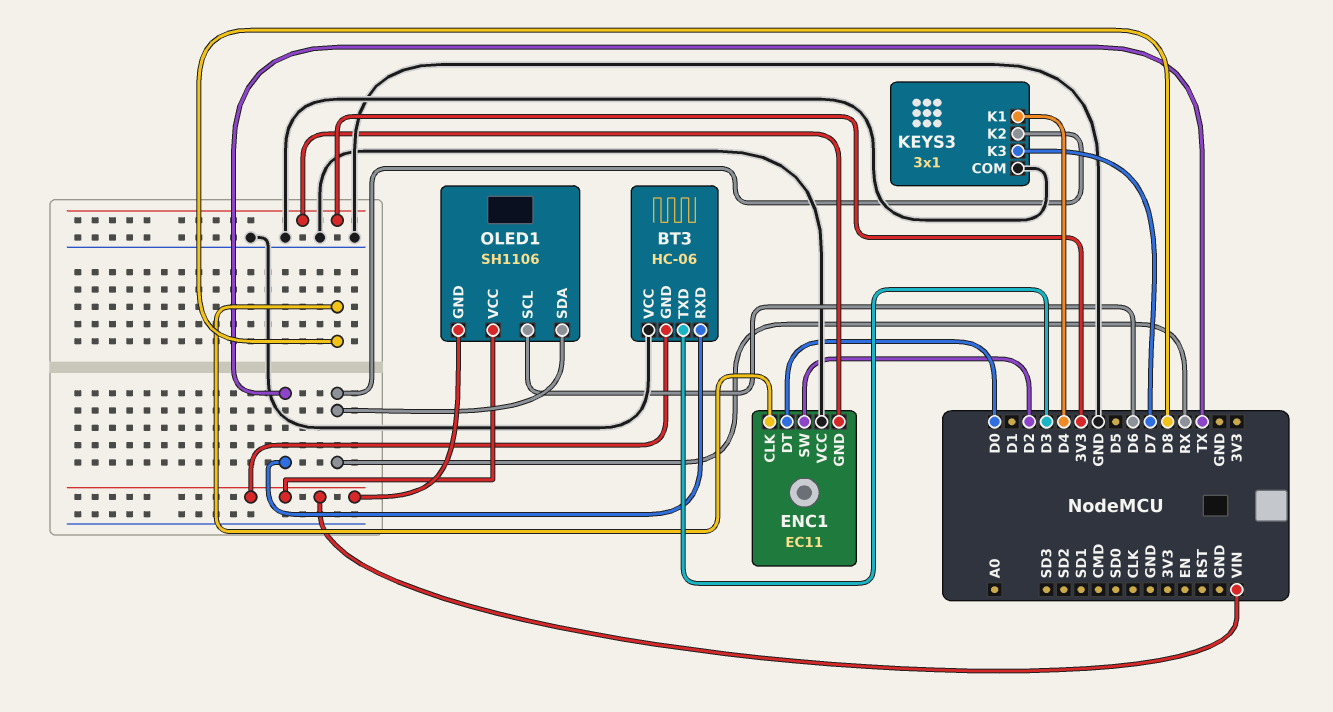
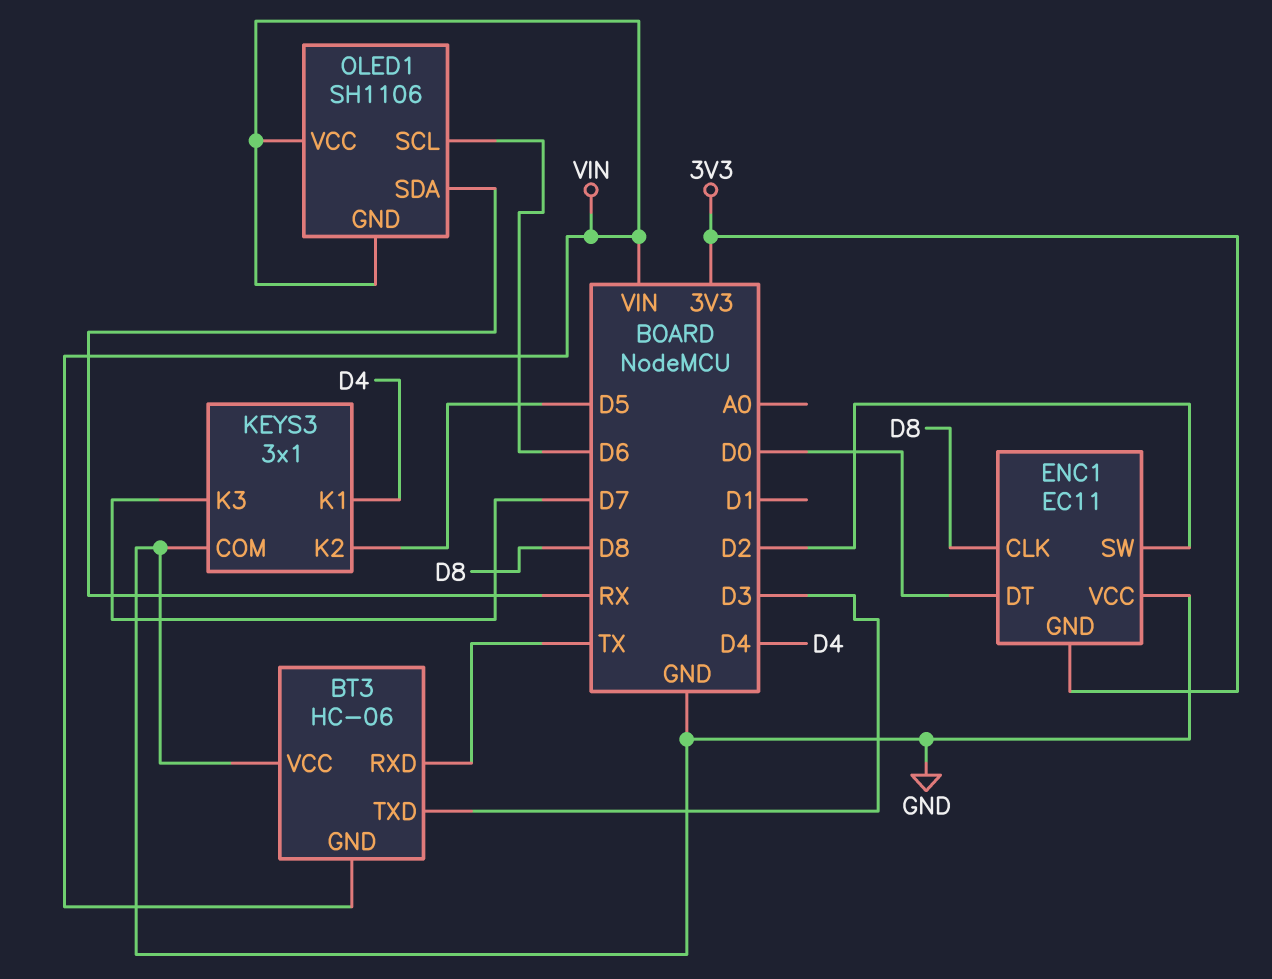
KEYS3 pin K2: RX -> D5

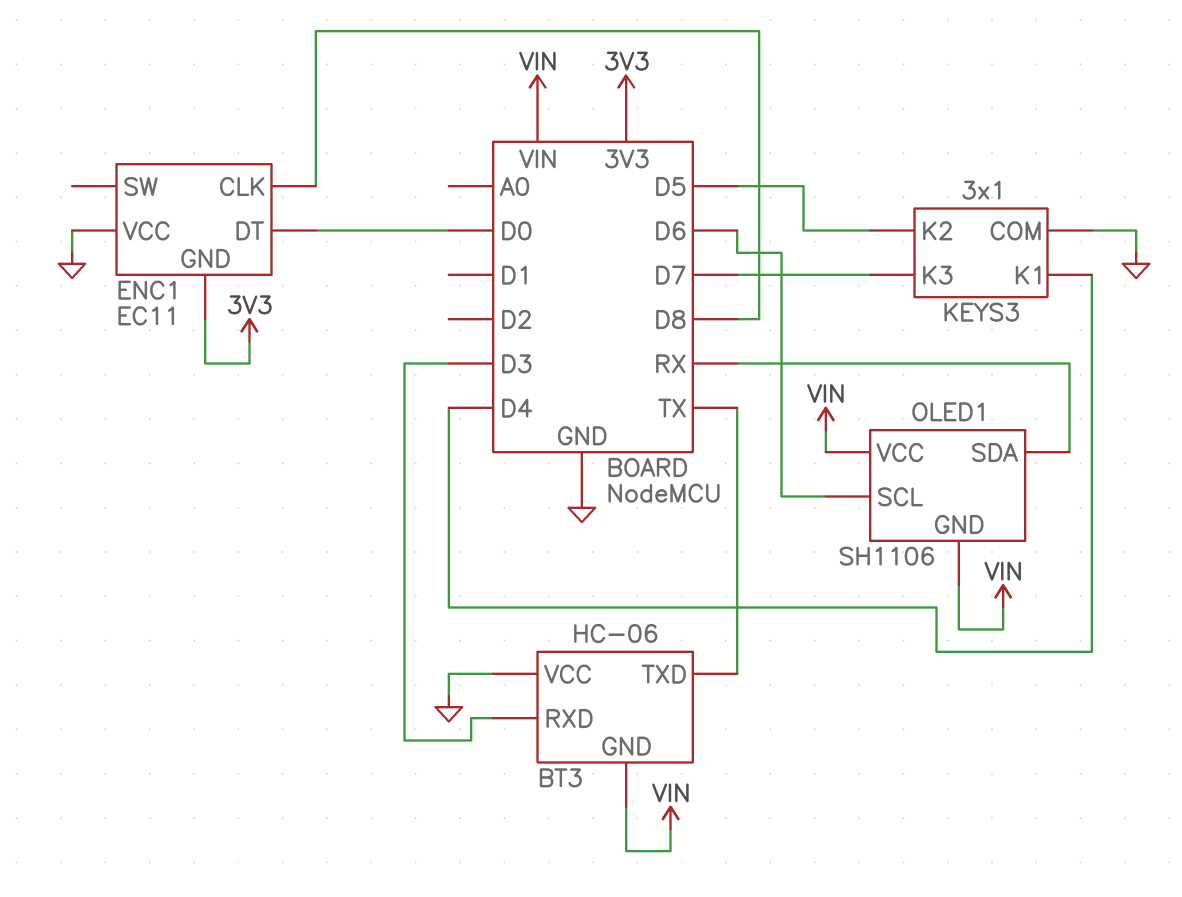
BT3 pin RXD: TX -> D3
BT3 pin TXD: D3 -> TX
ENC1 pin SW: D2 -> none

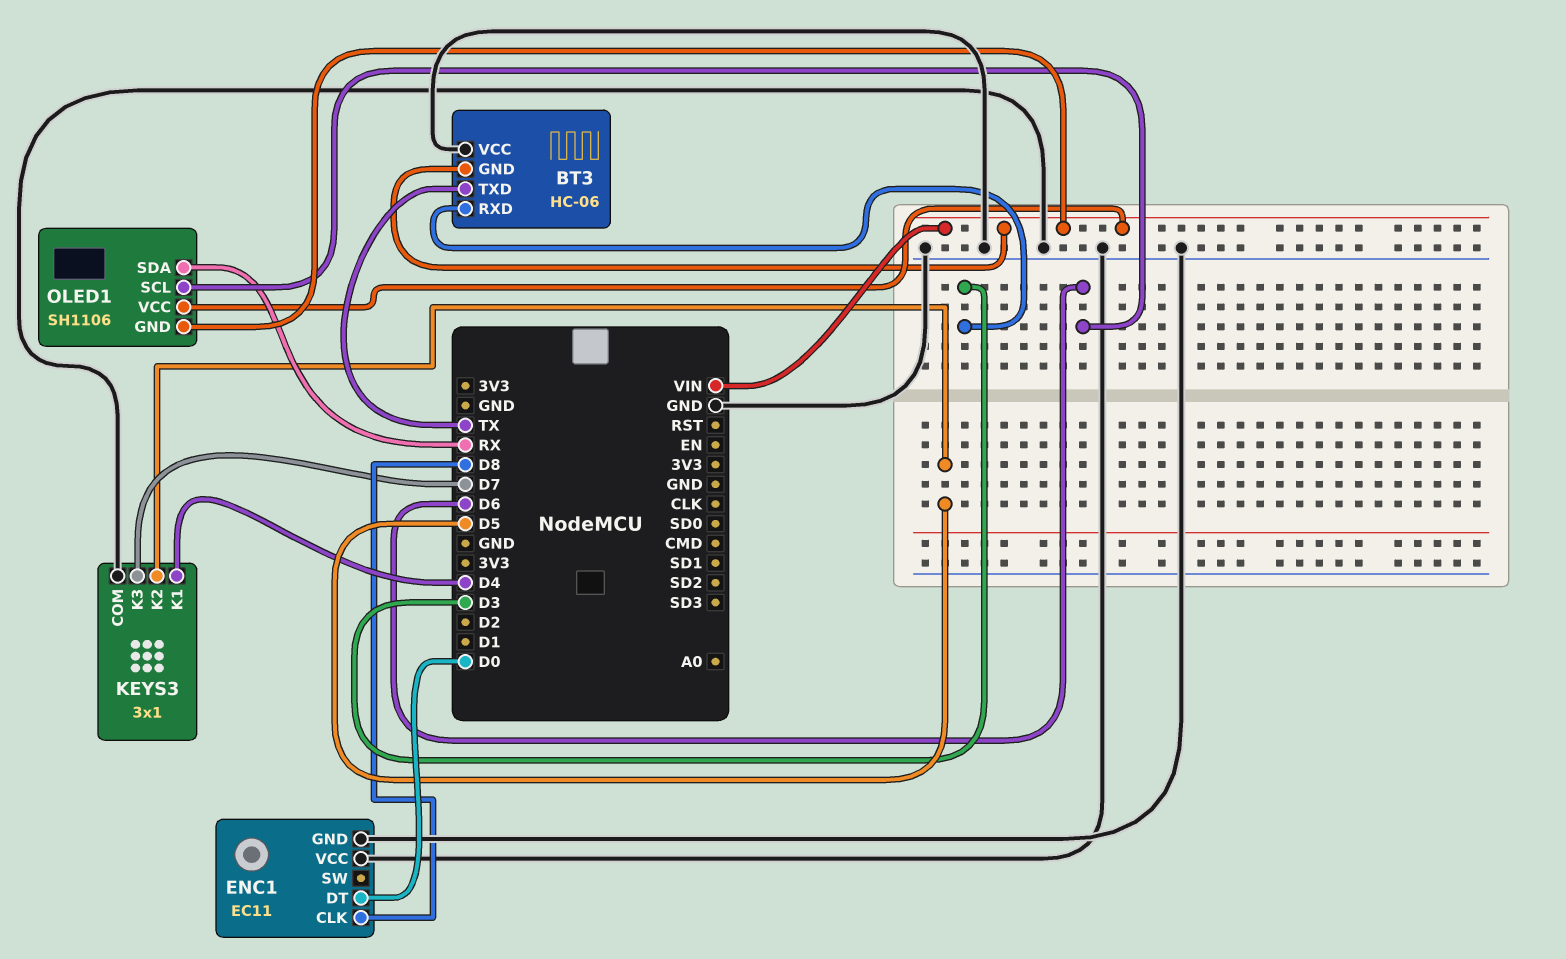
ENC1 pin GND: 3V3 -> GND

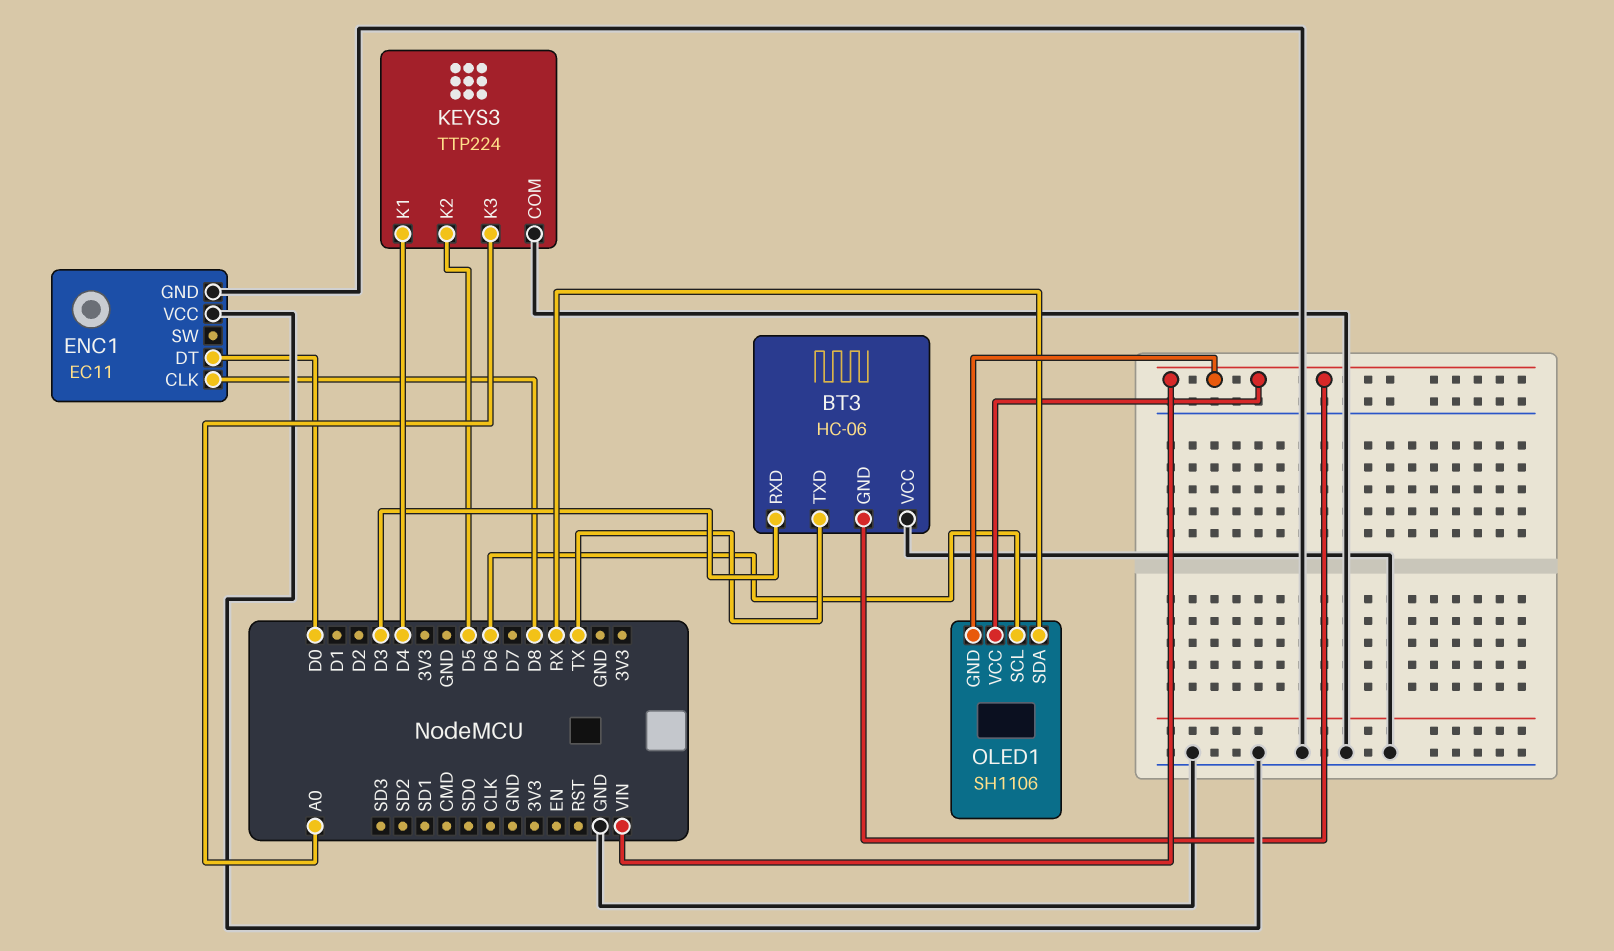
KEYS3: 3x1 -> TTP224
KEYS3 pin K3: D7 -> A0

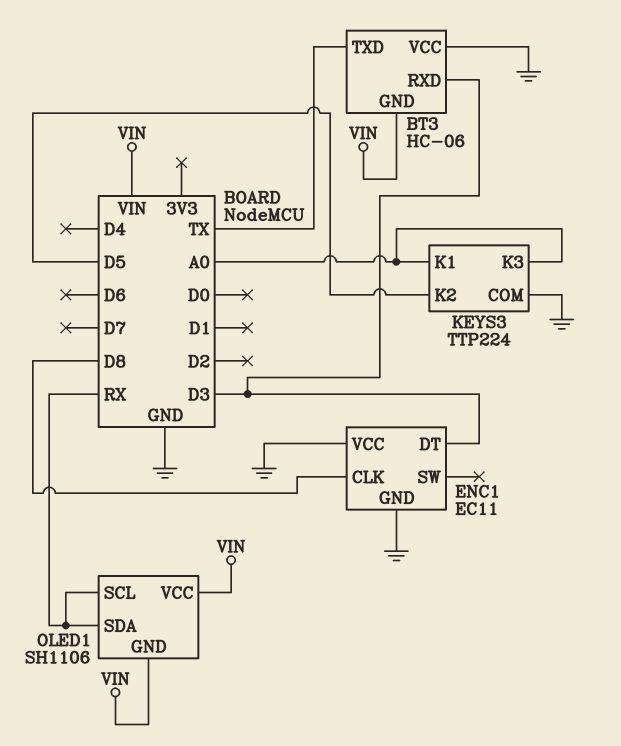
ENC1 pin DT: D0 -> D3
KEYS3 pin K1: D4 -> A0
OLED1 pin SCL: D6 -> RX

